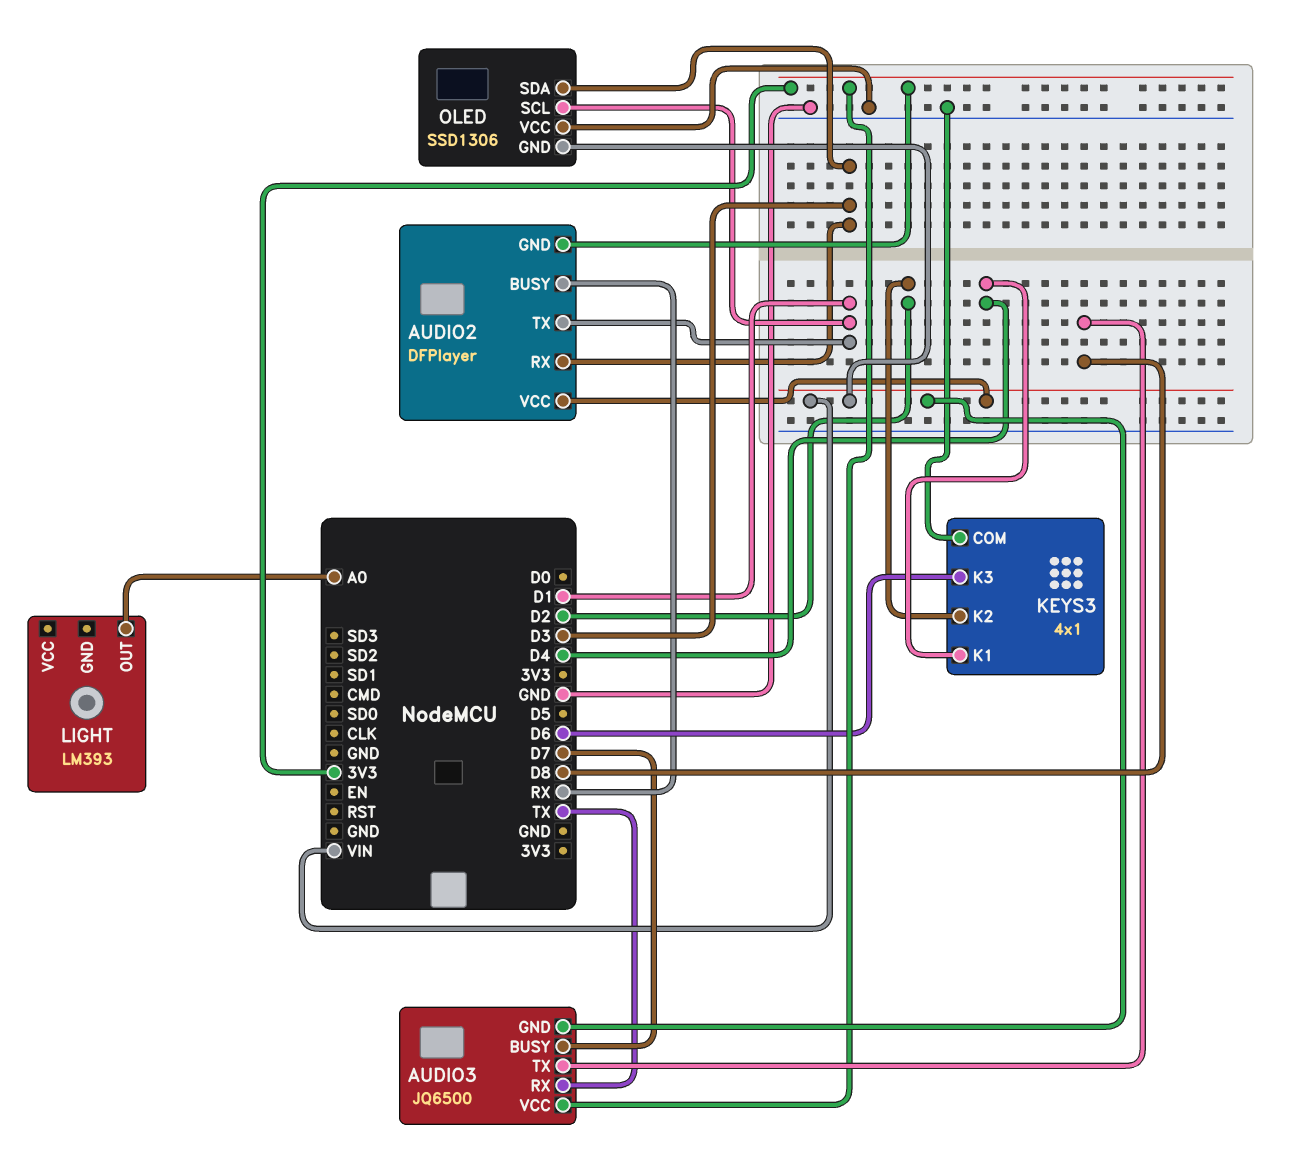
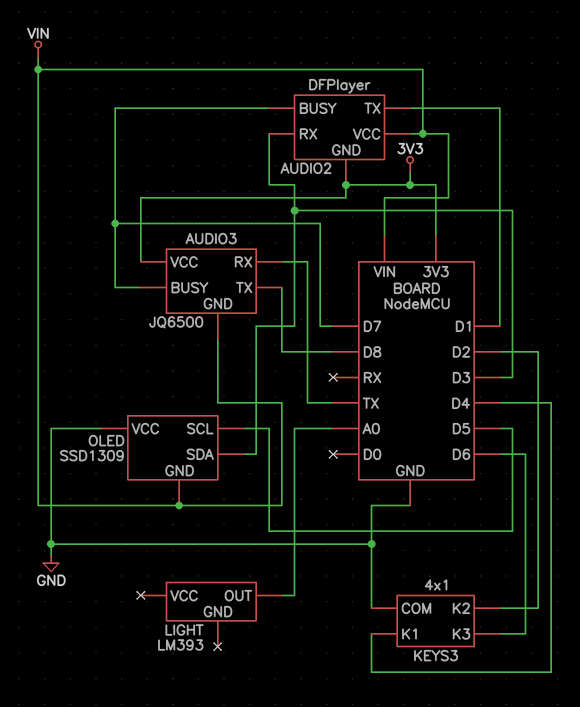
AUDIO2 pin BUSY: RX -> D7
OLED: SSD1306 -> SSD1309
OLED pin SCL: D1 -> D5

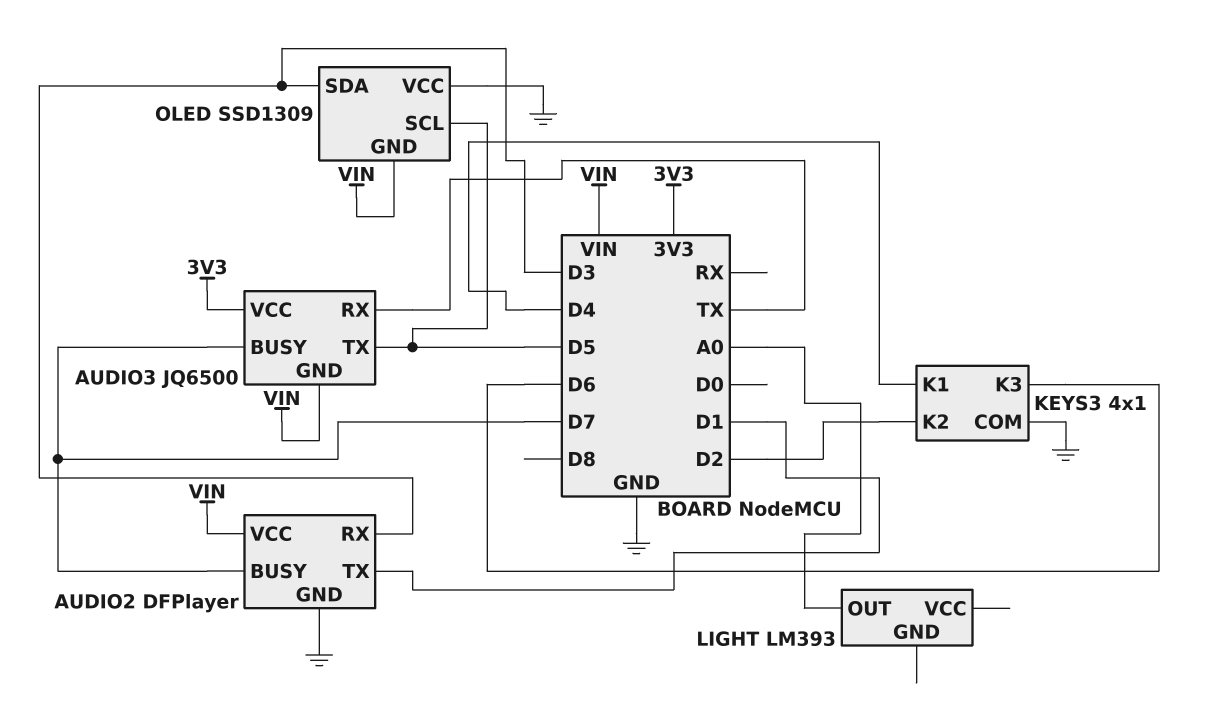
AUDIO2 pin GND: 3V3 -> GND
AUDIO3 pin TX: D8 -> D5

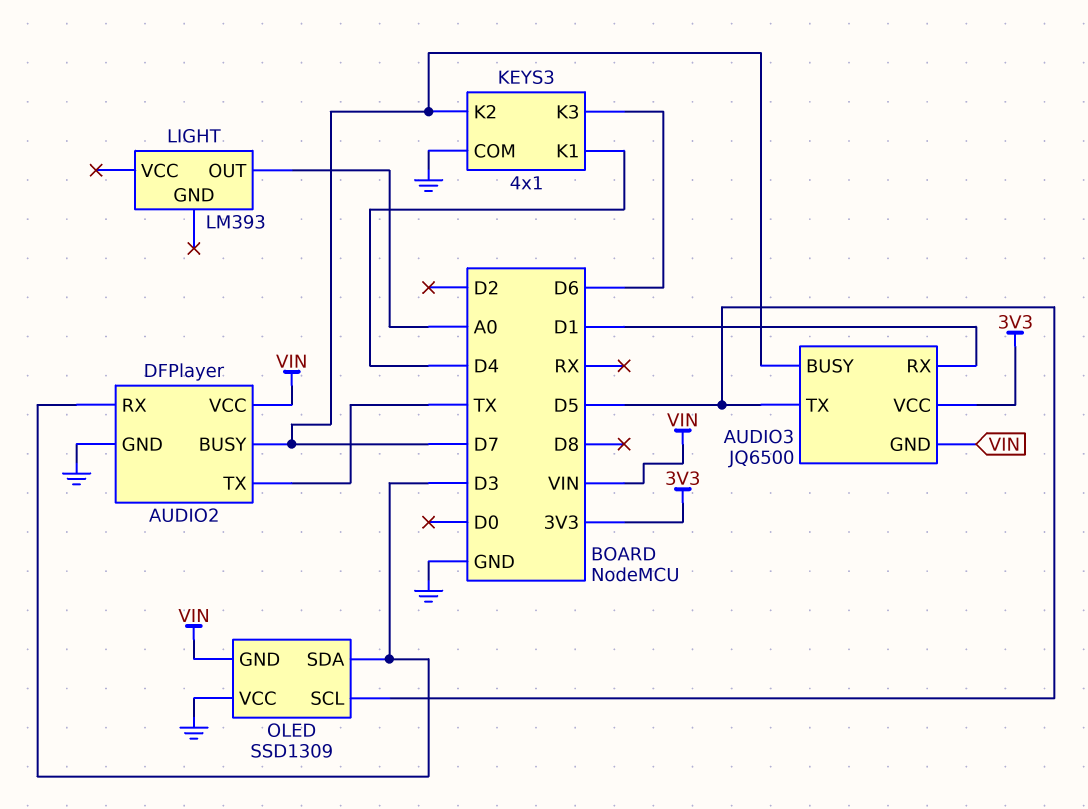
AUDIO2 pin TX: D1 -> TX
AUDIO3 pin RX: TX -> D1
KEYS3 pin K2: D2 -> D7

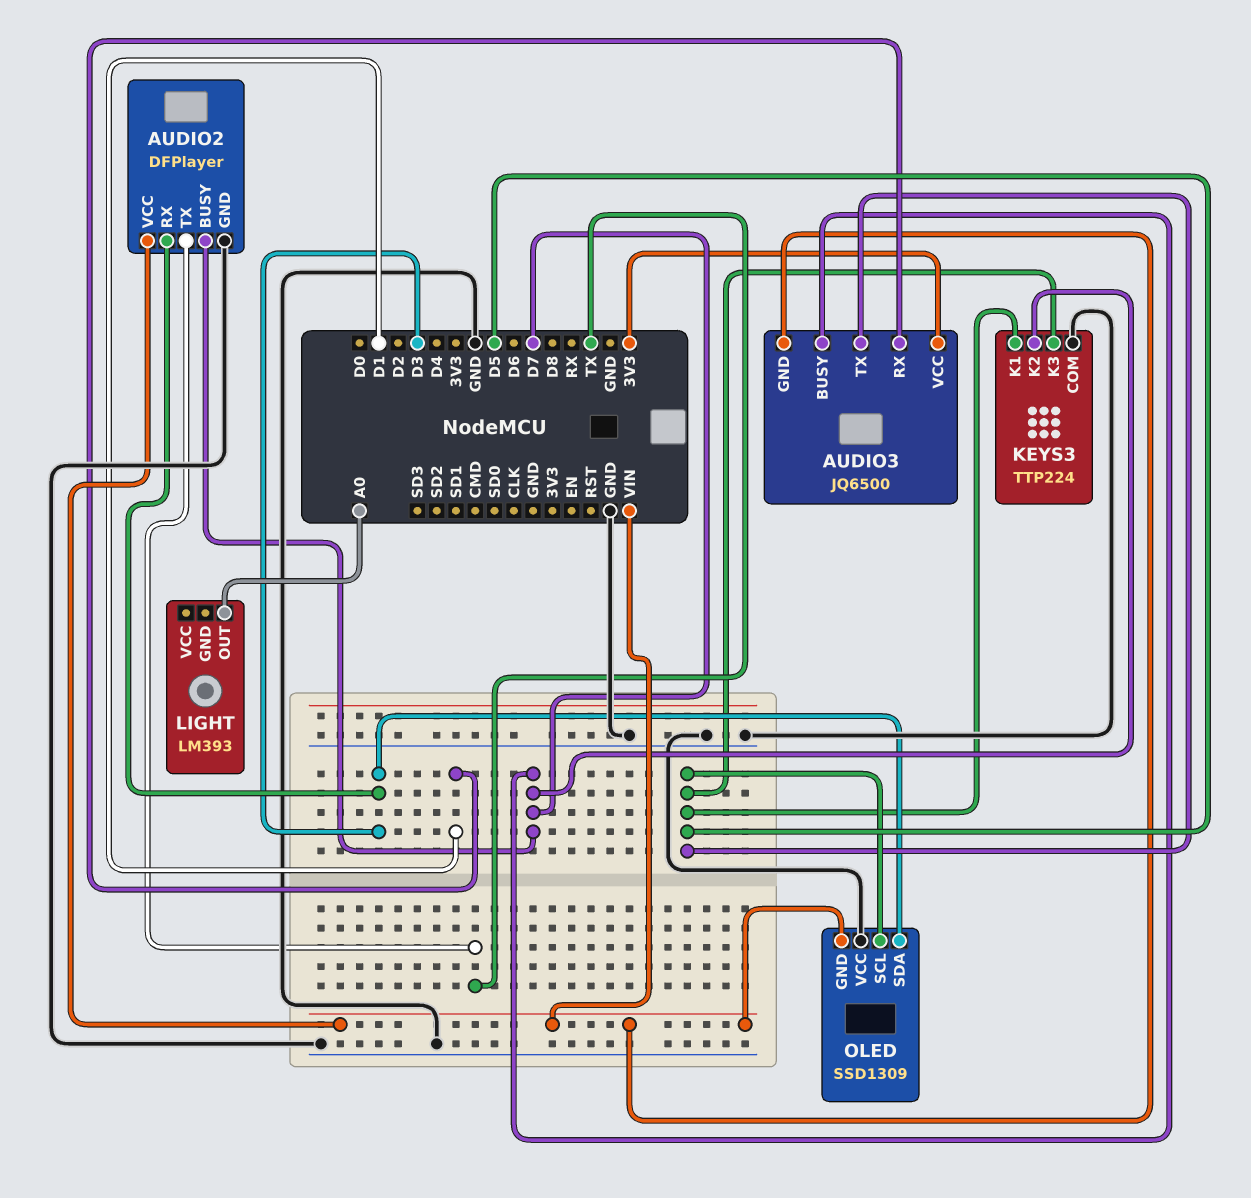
KEYS3: 4x1 -> TTP224
KEYS3 pin K1: D4 -> D5
KEYS3 pin K3: D6 -> D5

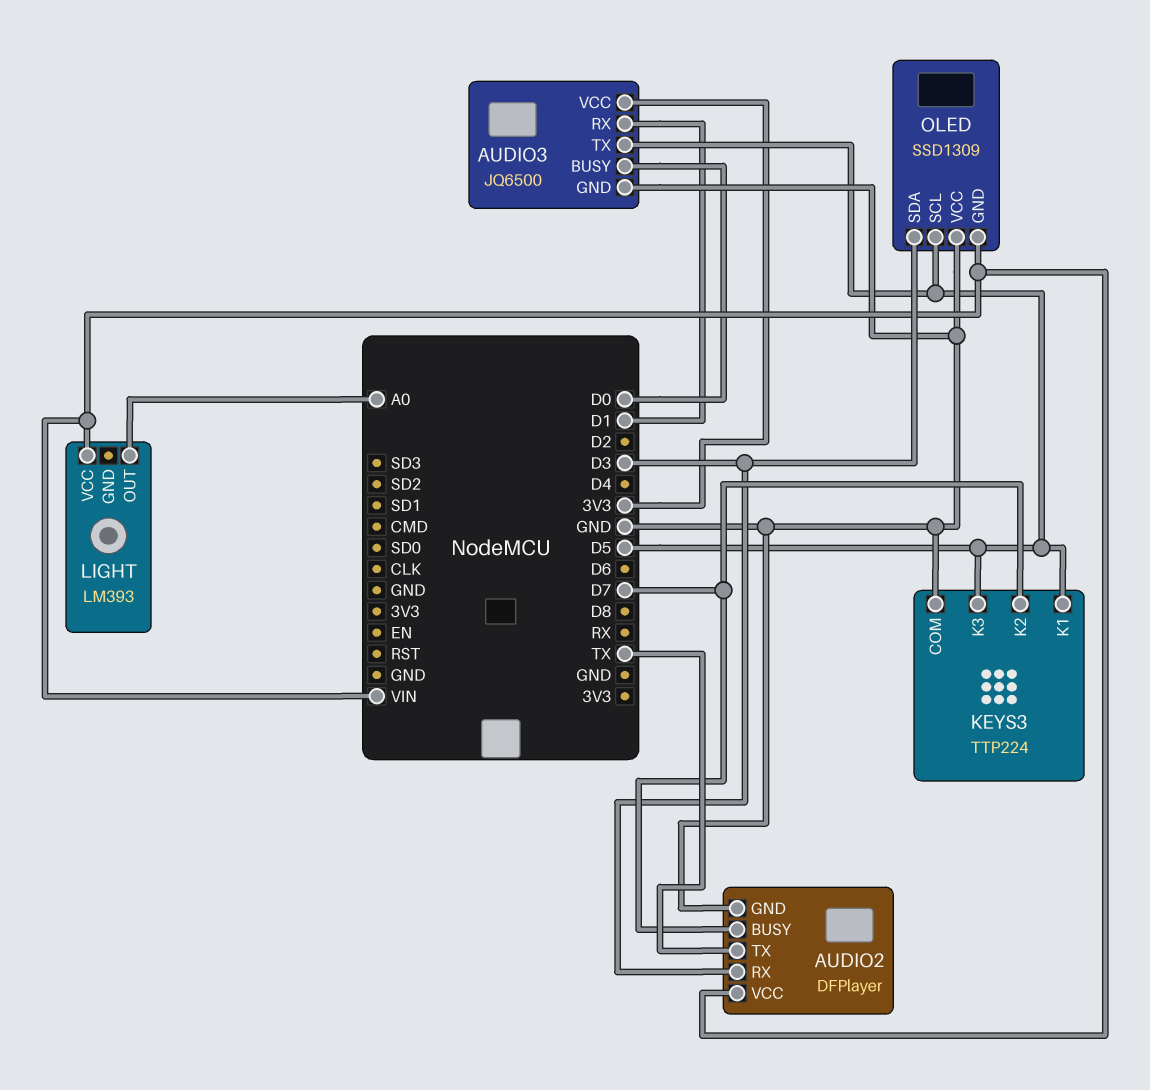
AUDIO3 pin BUSY: D7 -> D0
AUDIO3 pin GND: VIN -> GND
LIGHT pin VCC: none -> VIN

